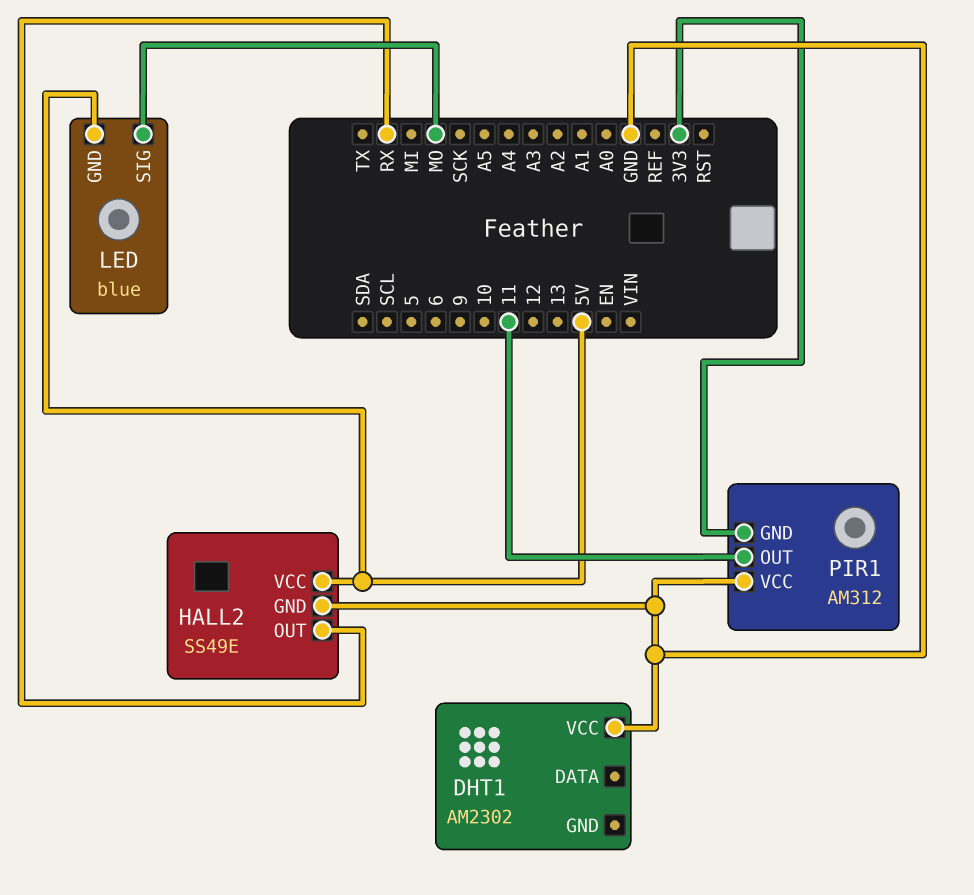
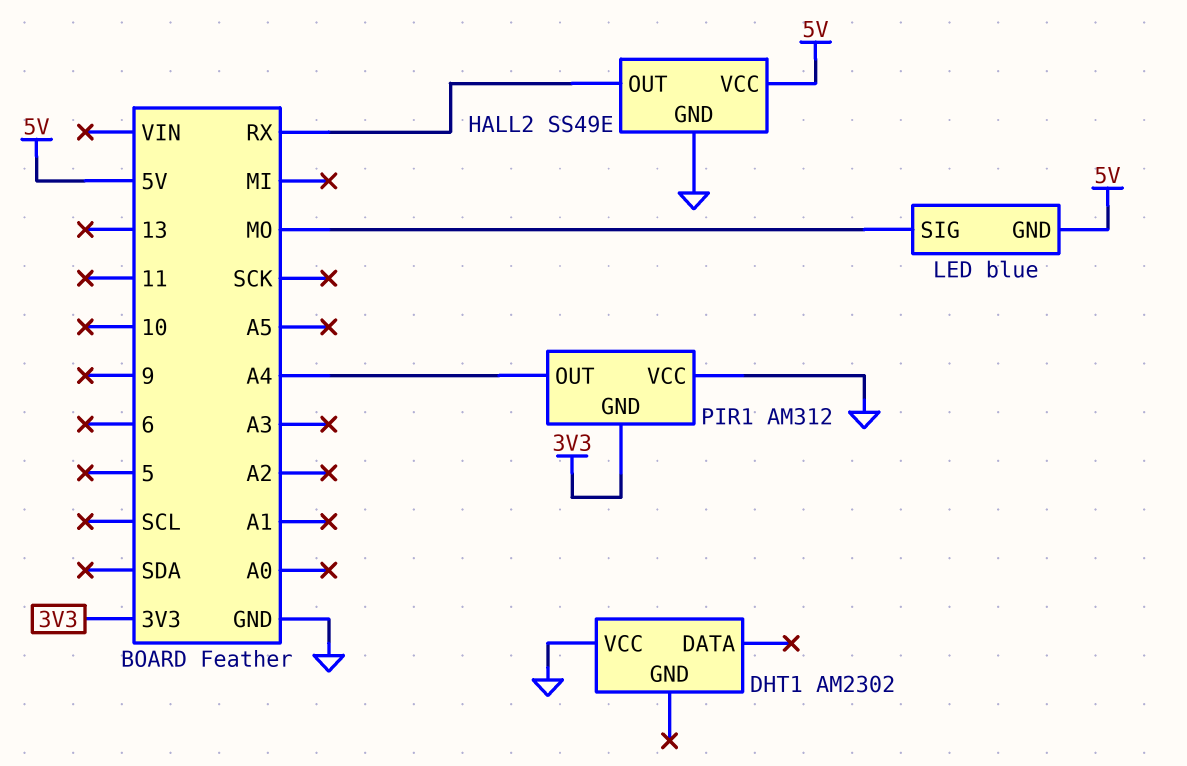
PIR1 pin OUT: 11 -> A4

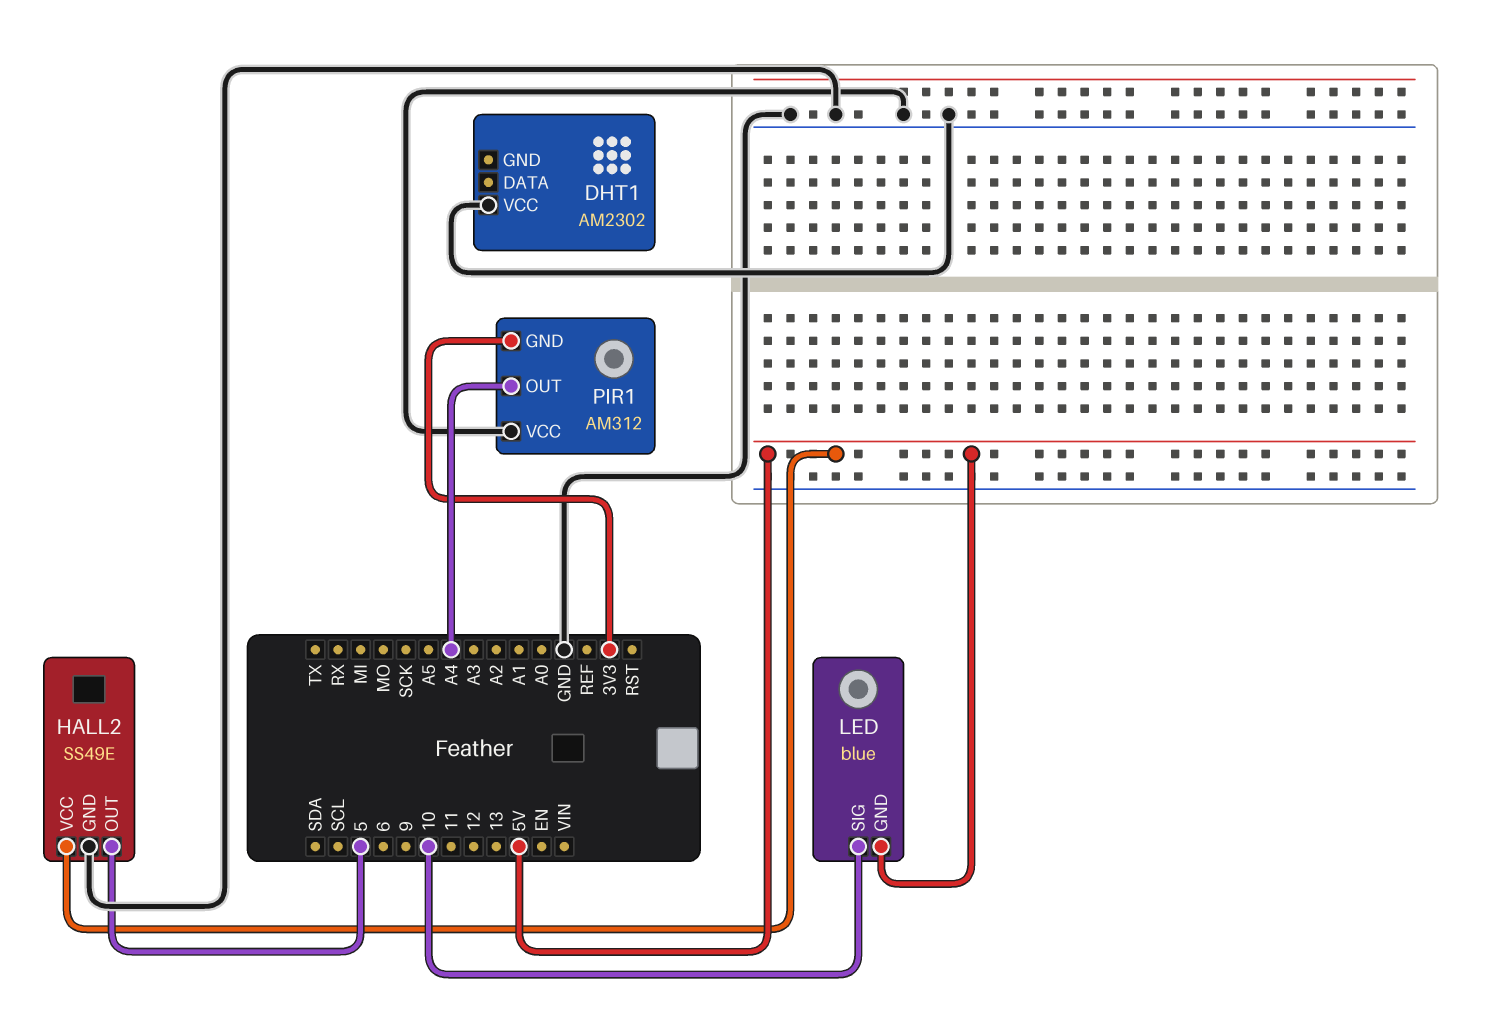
HALL2 pin OUT: RX -> 5
LED pin SIG: MO -> 10

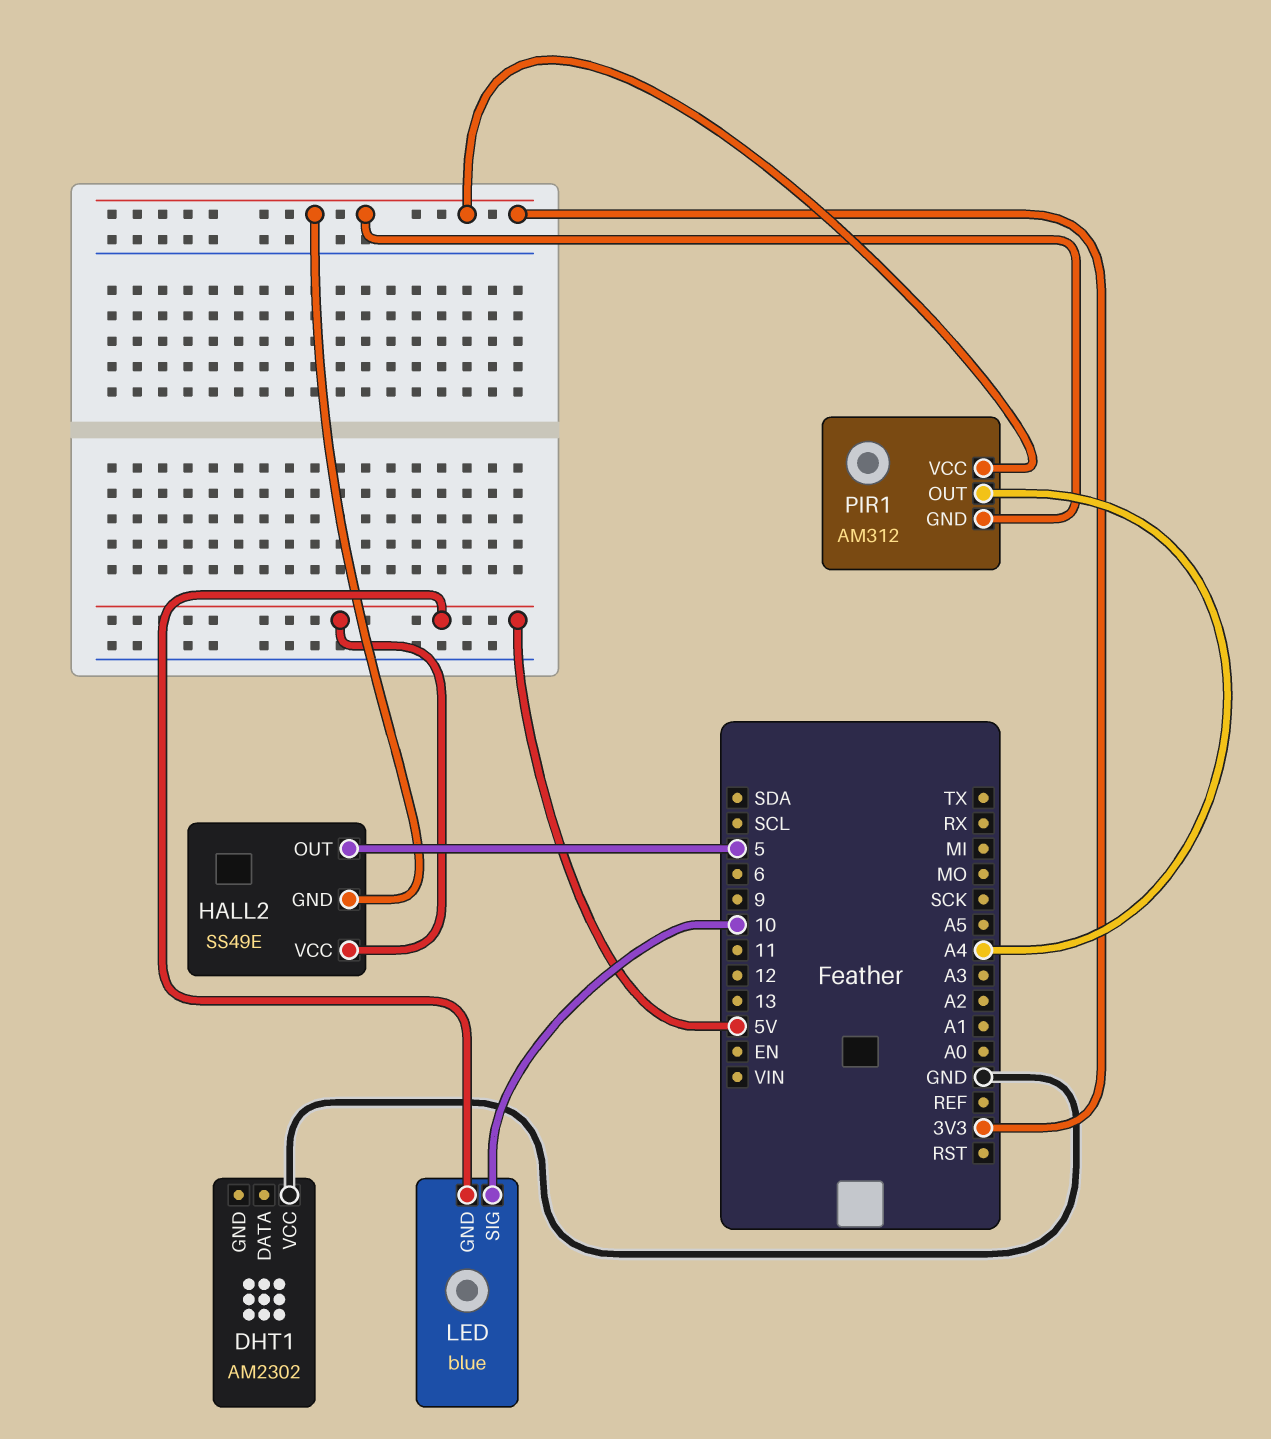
HALL2 pin GND: GND -> 3V3
PIR1 pin VCC: GND -> 3V3

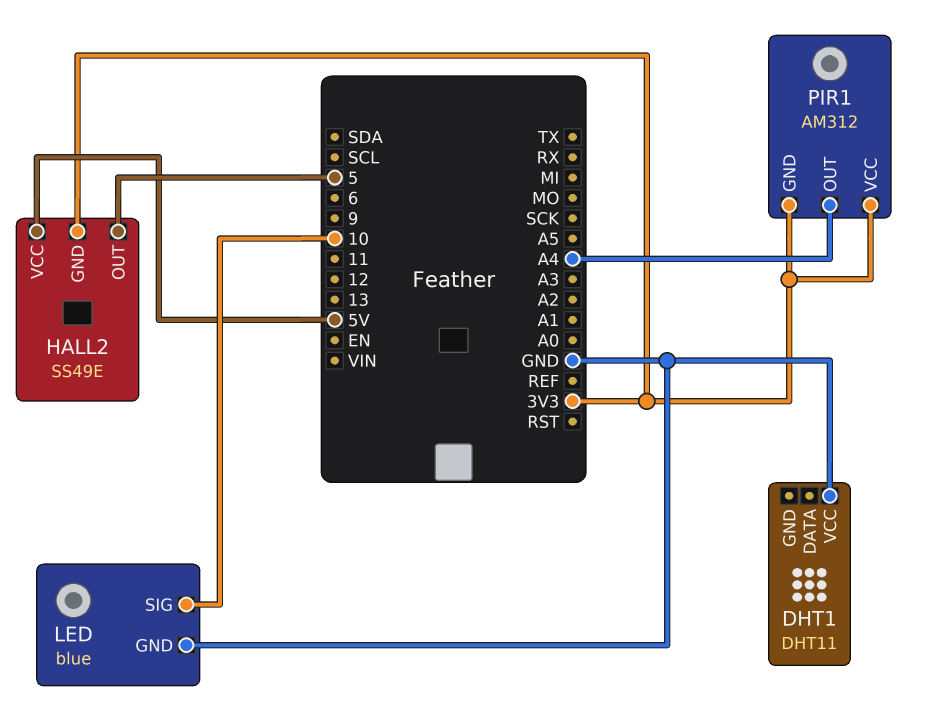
DHT1: AM2302 -> DHT11
LED pin GND: 5V -> GND

